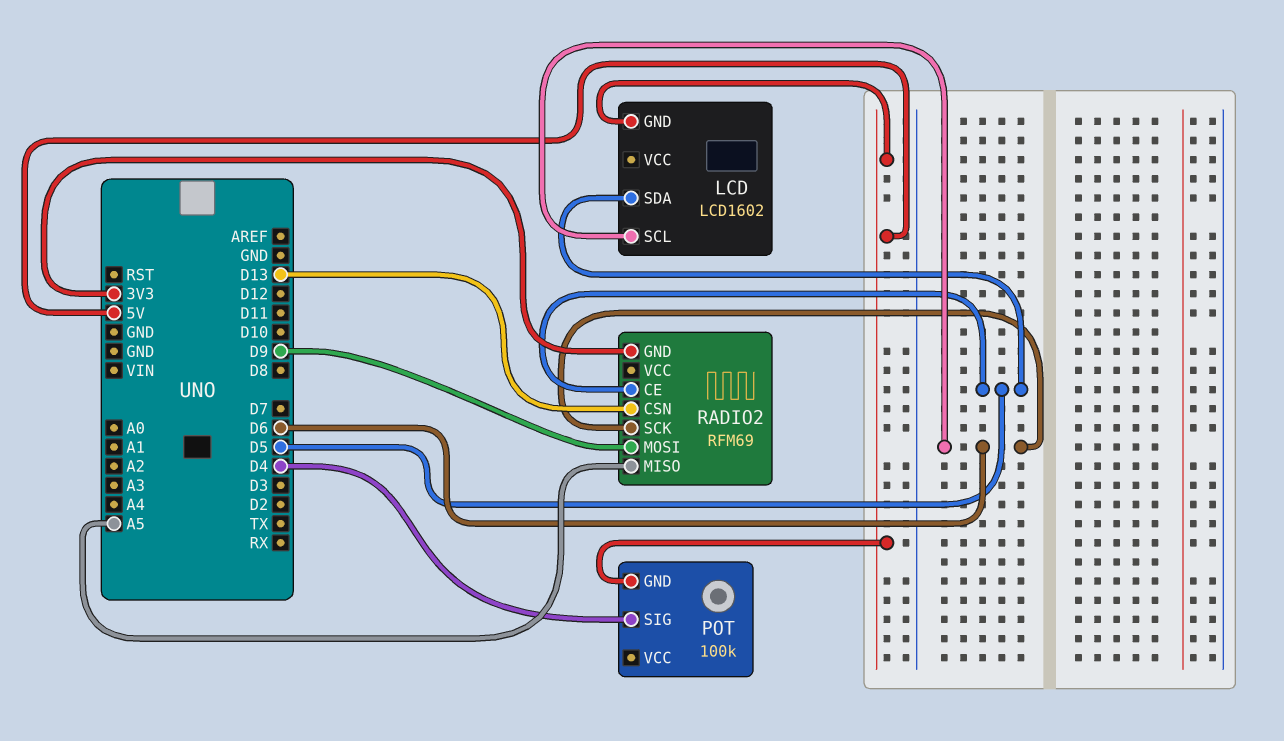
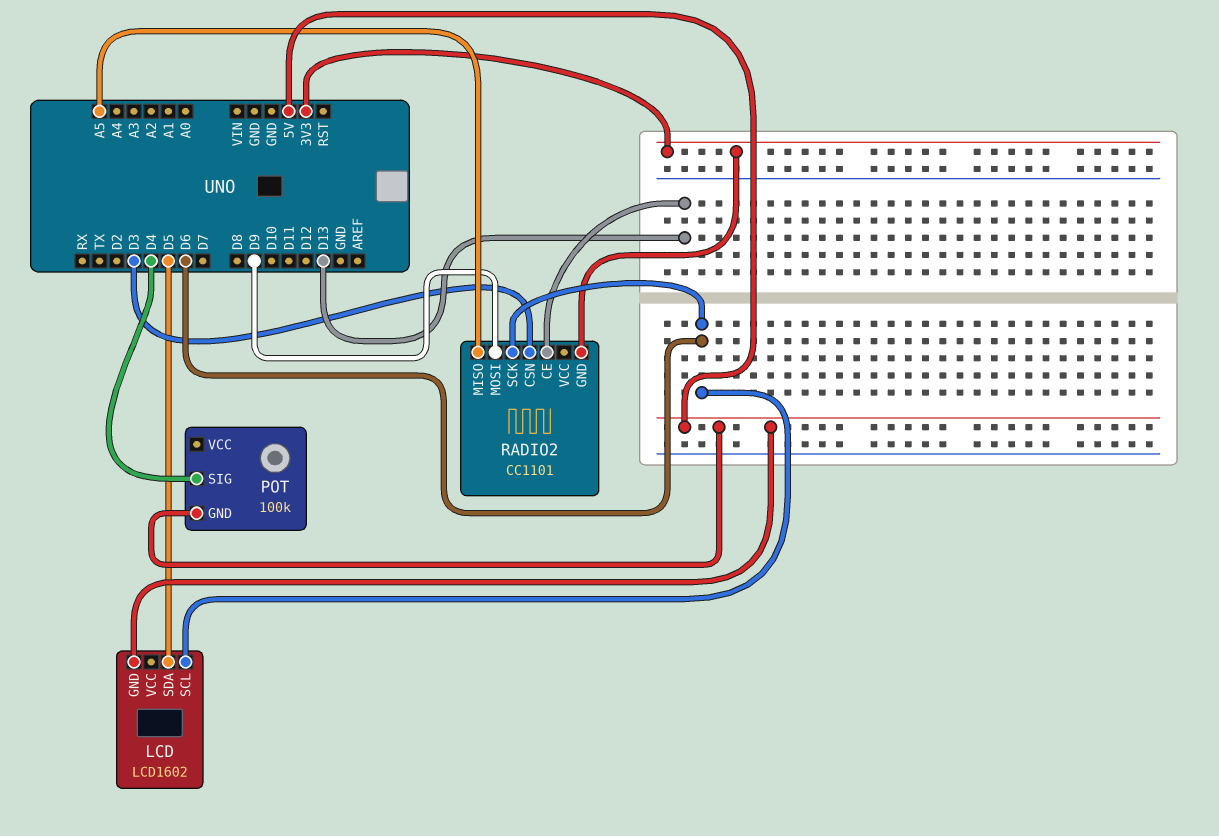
RADIO2: RFM69 -> CC1101
RADIO2 pin CE: D5 -> D13
RADIO2 pin CSN: D13 -> D3

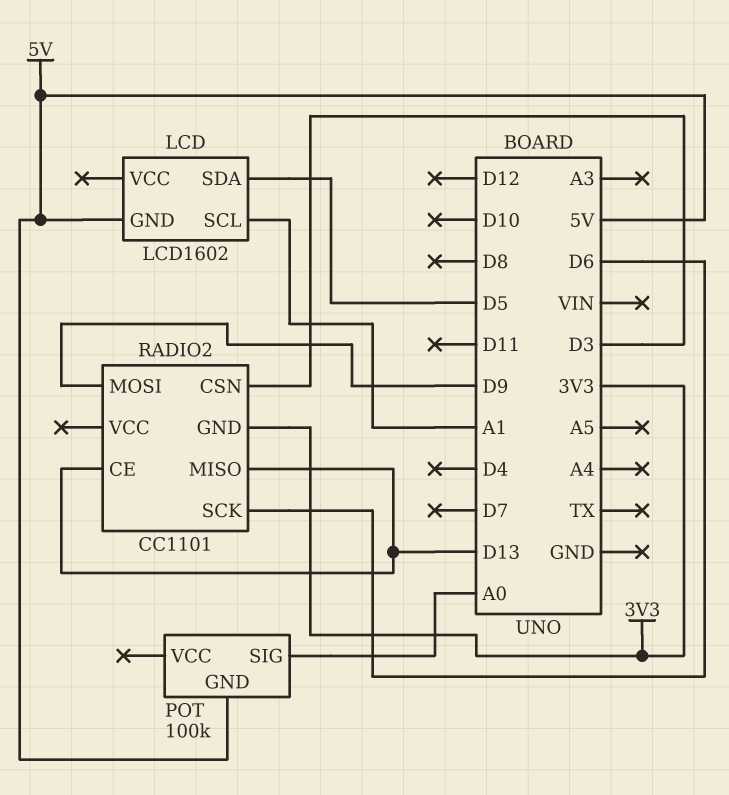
LCD pin SCL: D6 -> A1
POT pin SIG: D4 -> A0
RADIO2 pin MISO: A5 -> D13

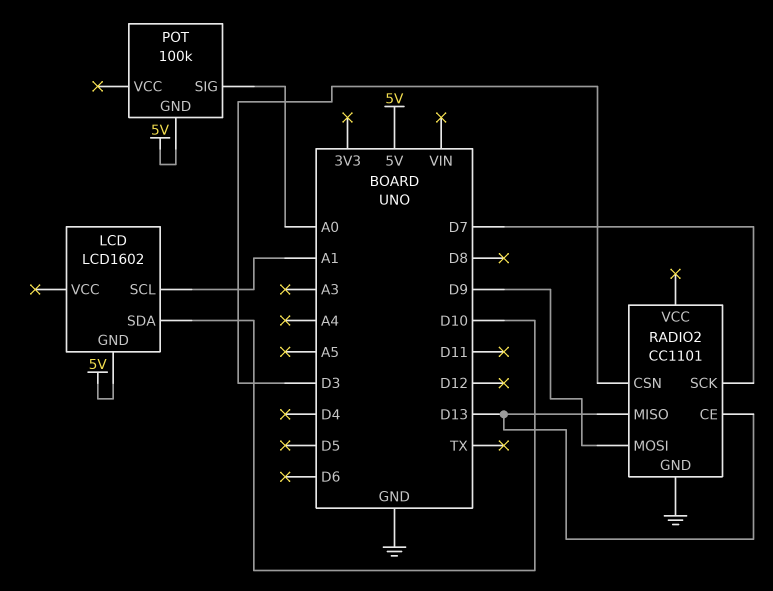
LCD pin SDA: D5 -> D10
RADIO2 pin GND: 3V3 -> GND
RADIO2 pin SCK: D6 -> D7

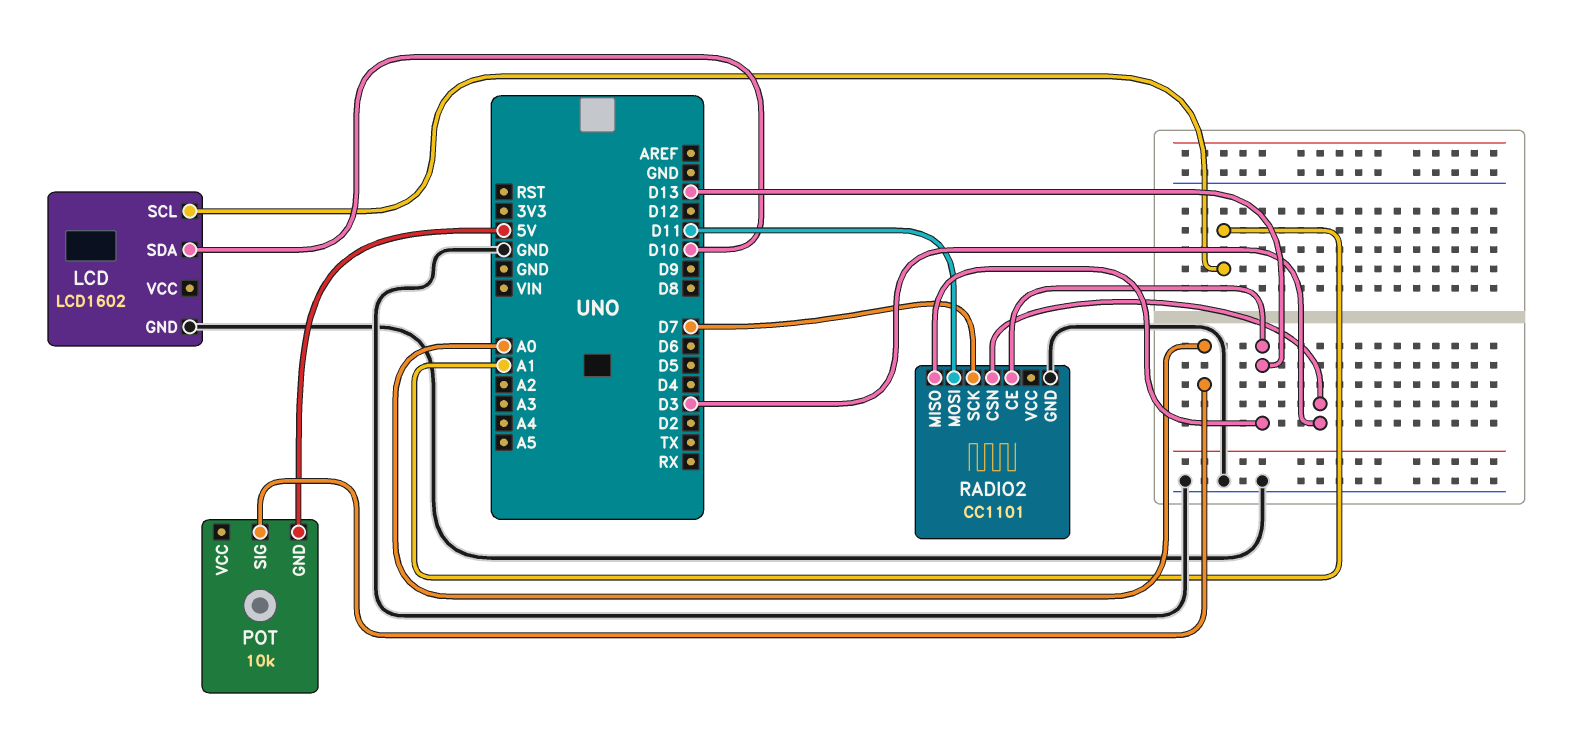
LCD pin GND: 5V -> GND
POT: 100k -> 10k
RADIO2 pin MOSI: D9 -> D11

